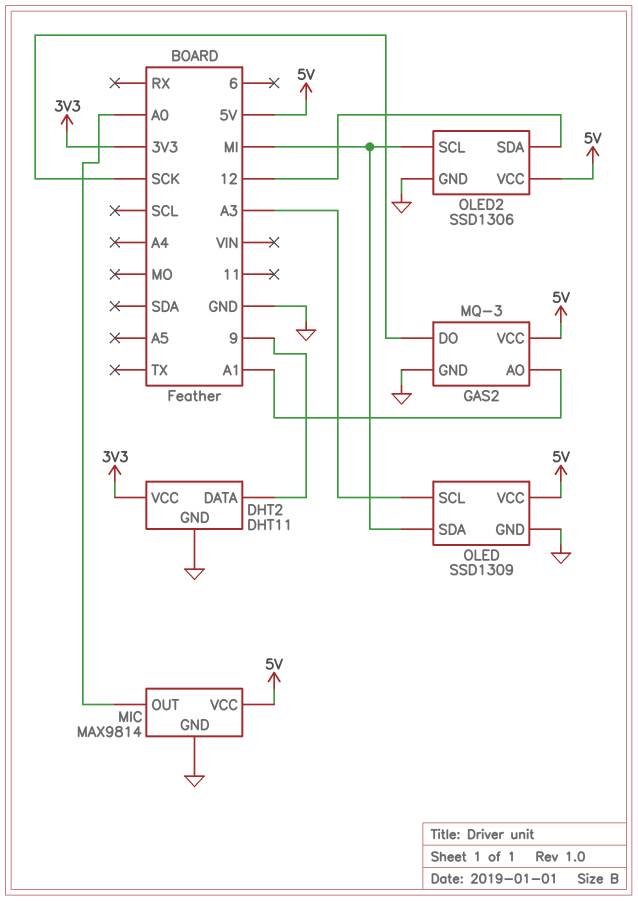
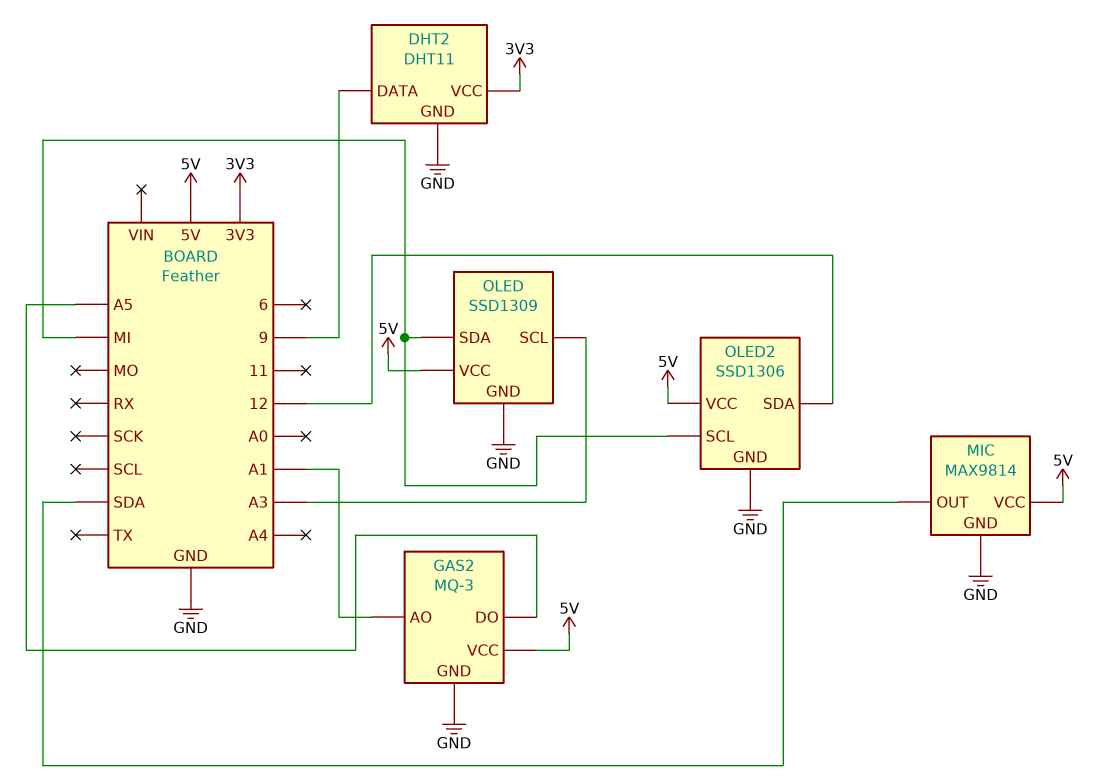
GAS2 pin DO: SCK -> A5
MIC pin OUT: A0 -> SDA

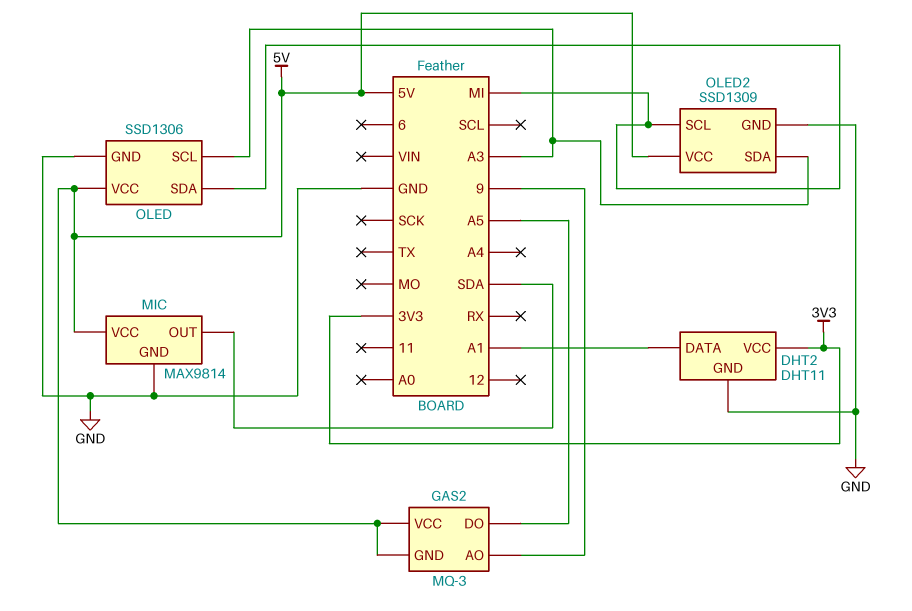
DHT2 pin DATA: 9 -> A1
GAS2 pin AO: A1 -> 9
GAS2 pin GND: GND -> 5V
OLED: SSD1309 -> SSD1306
OLED2: SSD1306 -> SSD1309
OLED2 pin SDA: 12 -> A3

